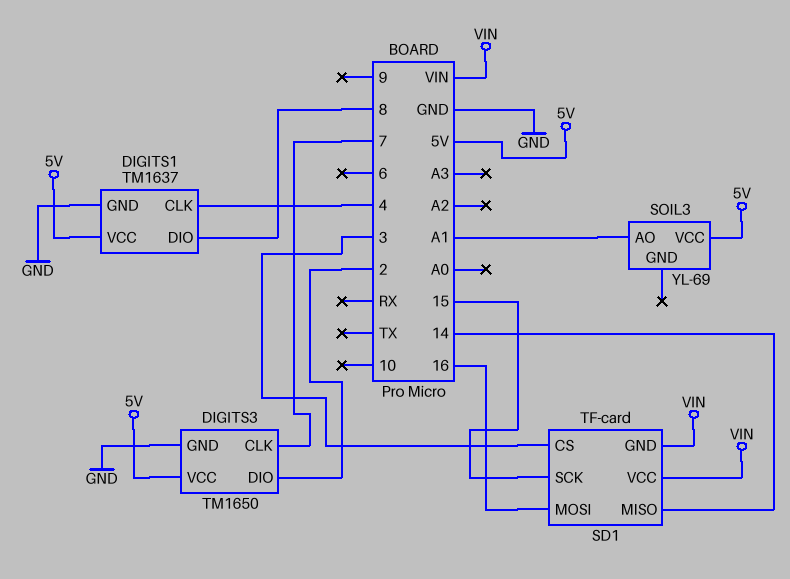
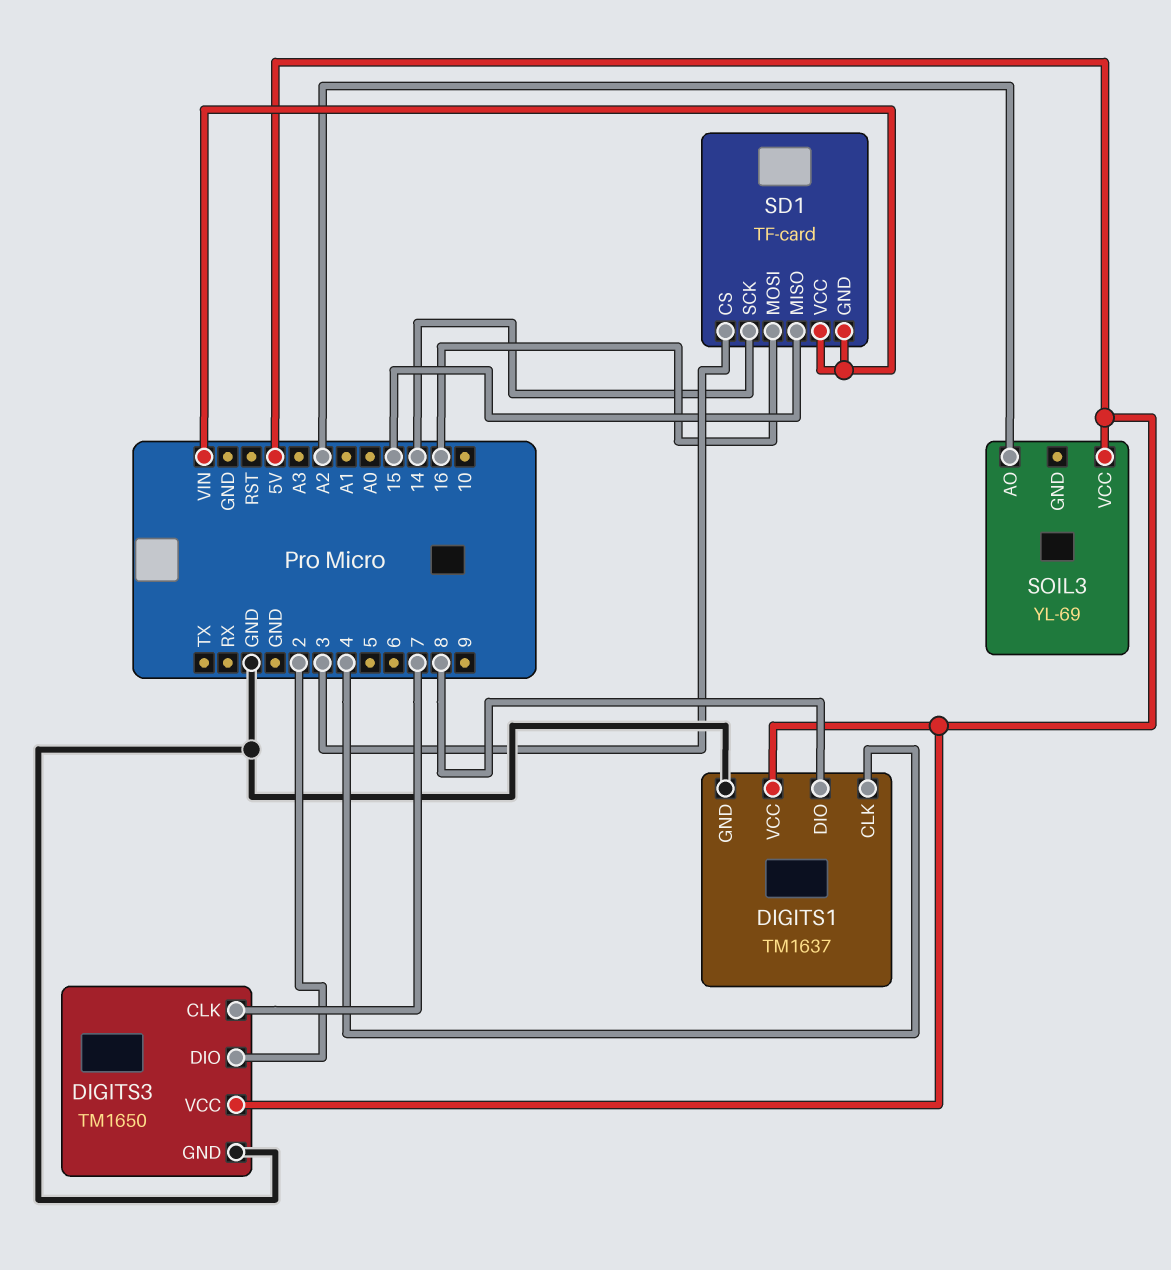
SD1 pin MISO: 14 -> 15
SD1 pin SCK: 15 -> 14
SOIL3 pin AO: A1 -> A2

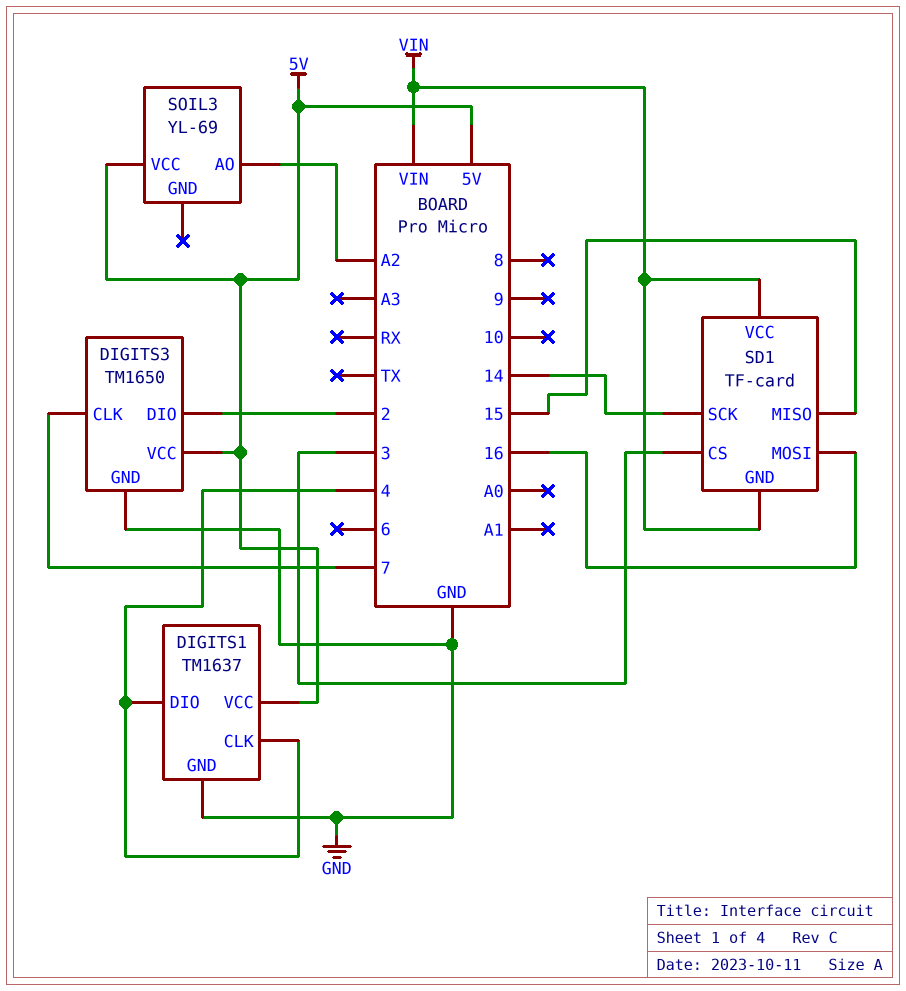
DIGITS1 pin DIO: 8 -> 4

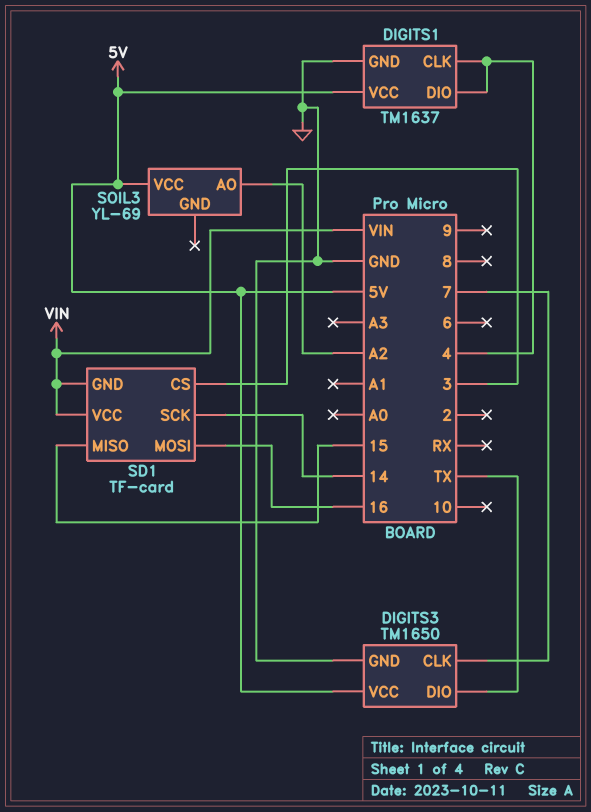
DIGITS3 pin DIO: 2 -> TX

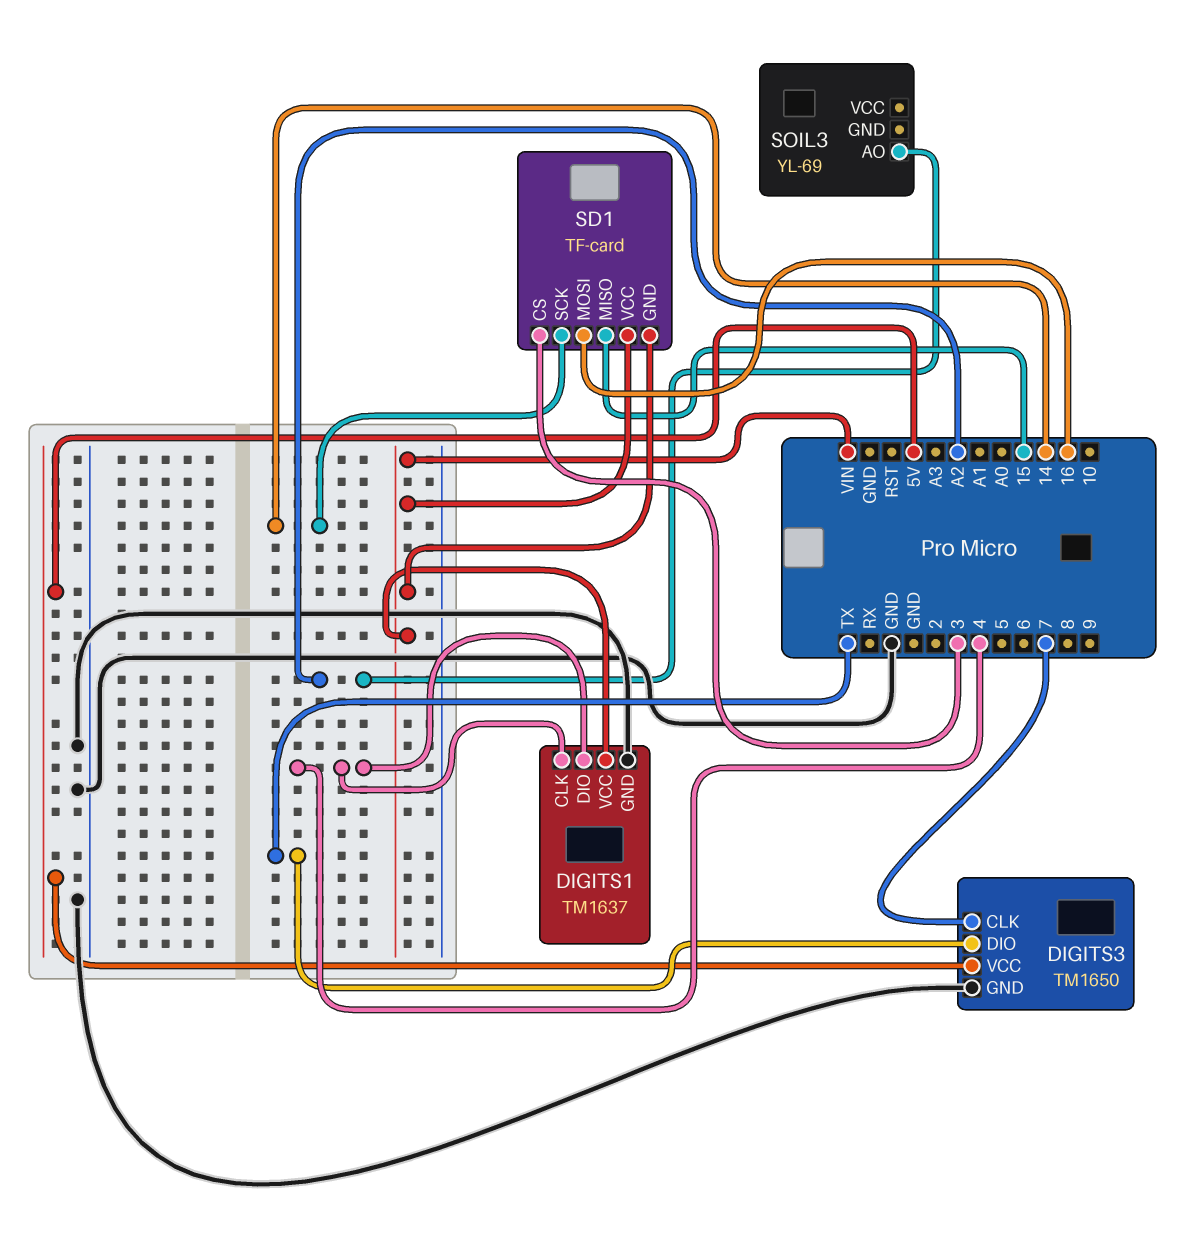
DIGITS1 pin VCC: 5V -> VIN
SOIL3 pin VCC: 5V -> none

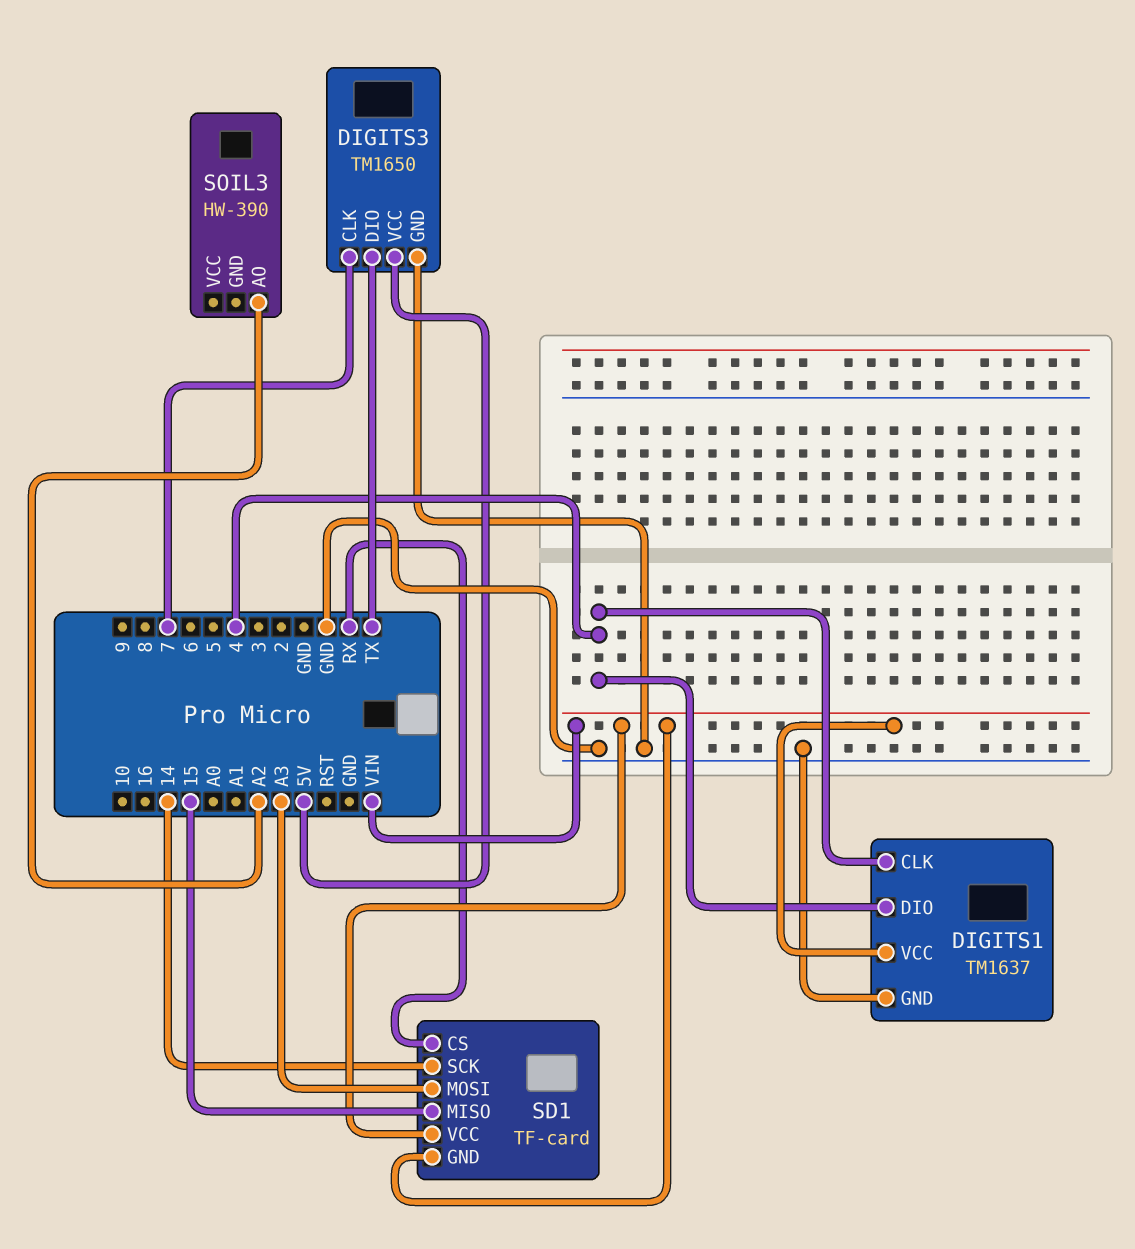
SD1 pin CS: 3 -> RX
SD1 pin MOSI: 16 -> A3
SOIL3: YL-69 -> HW-390

